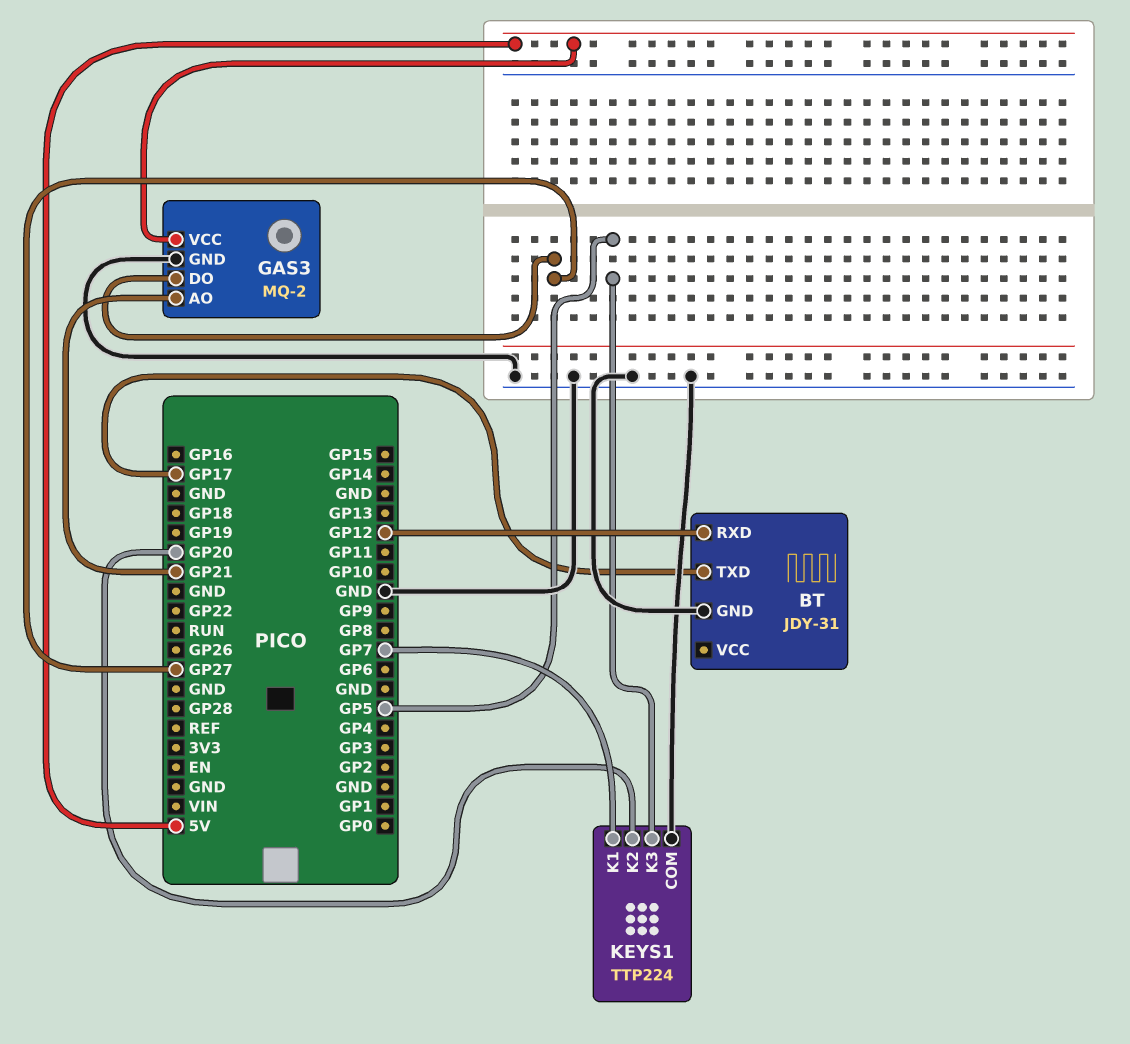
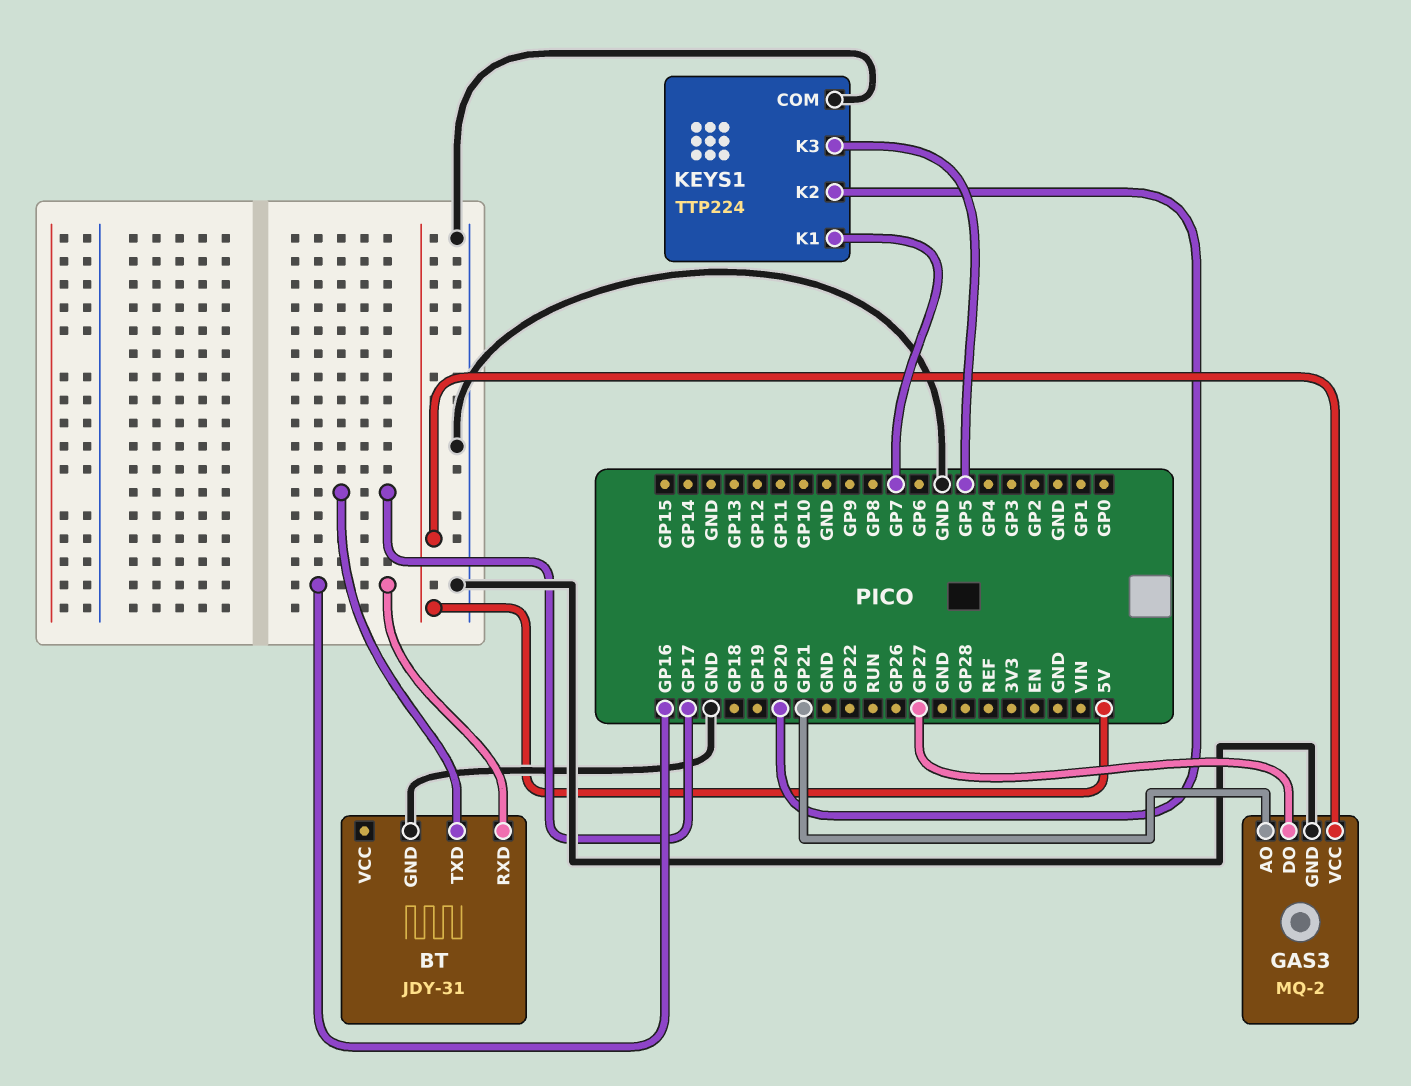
BT pin RXD: GP12 -> GP16

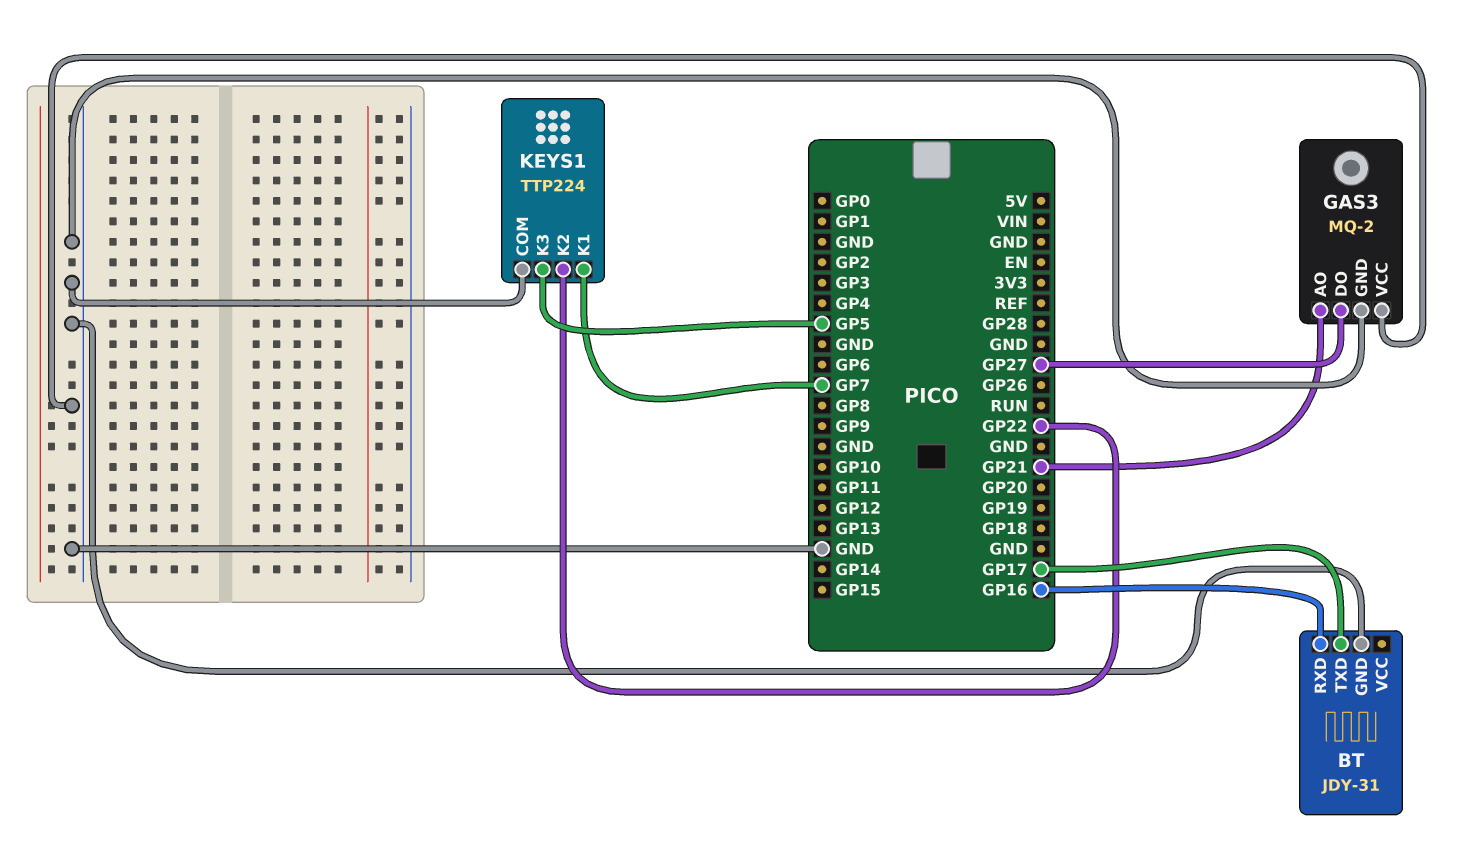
GAS3 pin VCC: 5V -> GND
KEYS1 pin K2: GP20 -> GP22

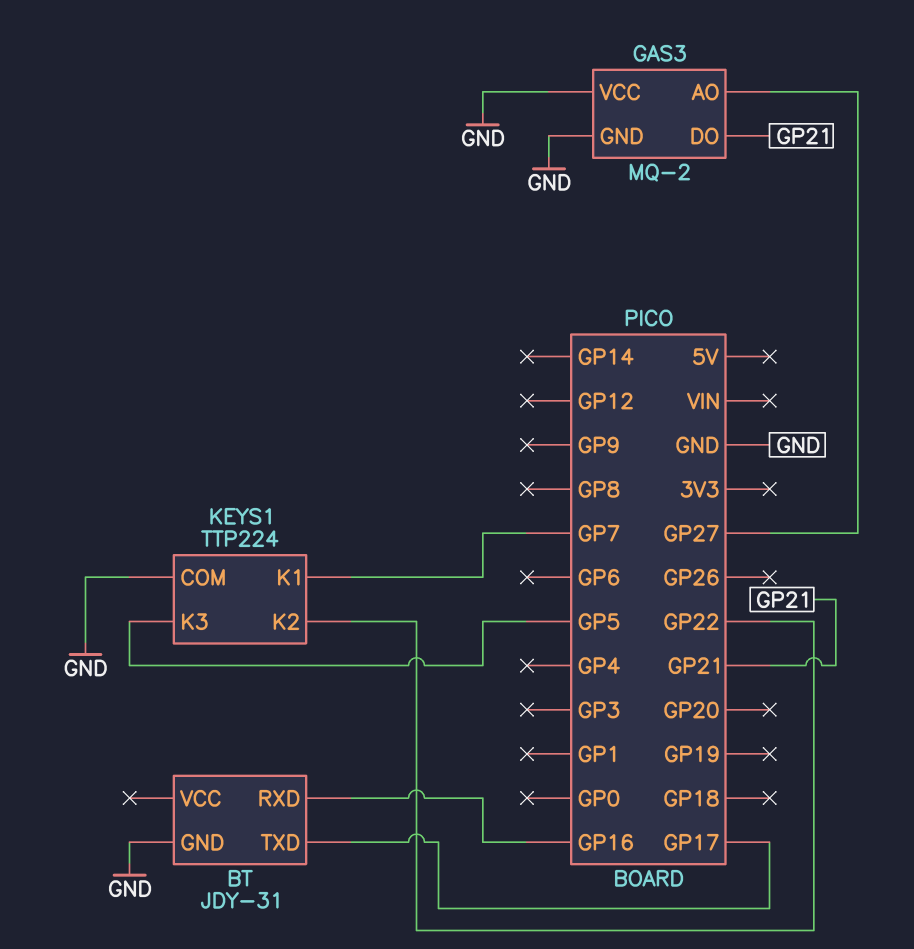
GAS3 pin AO: GP21 -> GP27
GAS3 pin DO: GP27 -> GP21

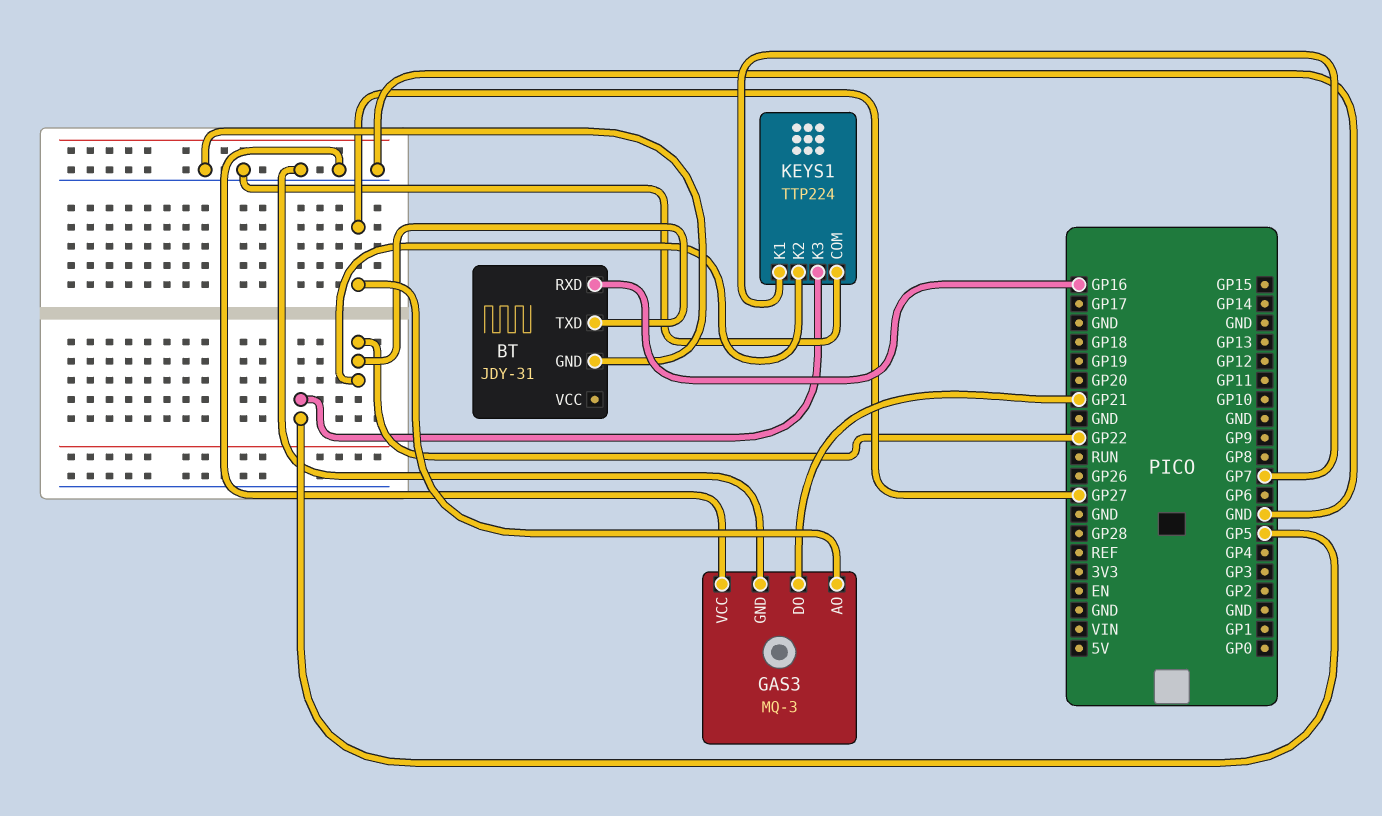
BT pin TXD: GP17 -> GP22
GAS3: MQ-2 -> MQ-3

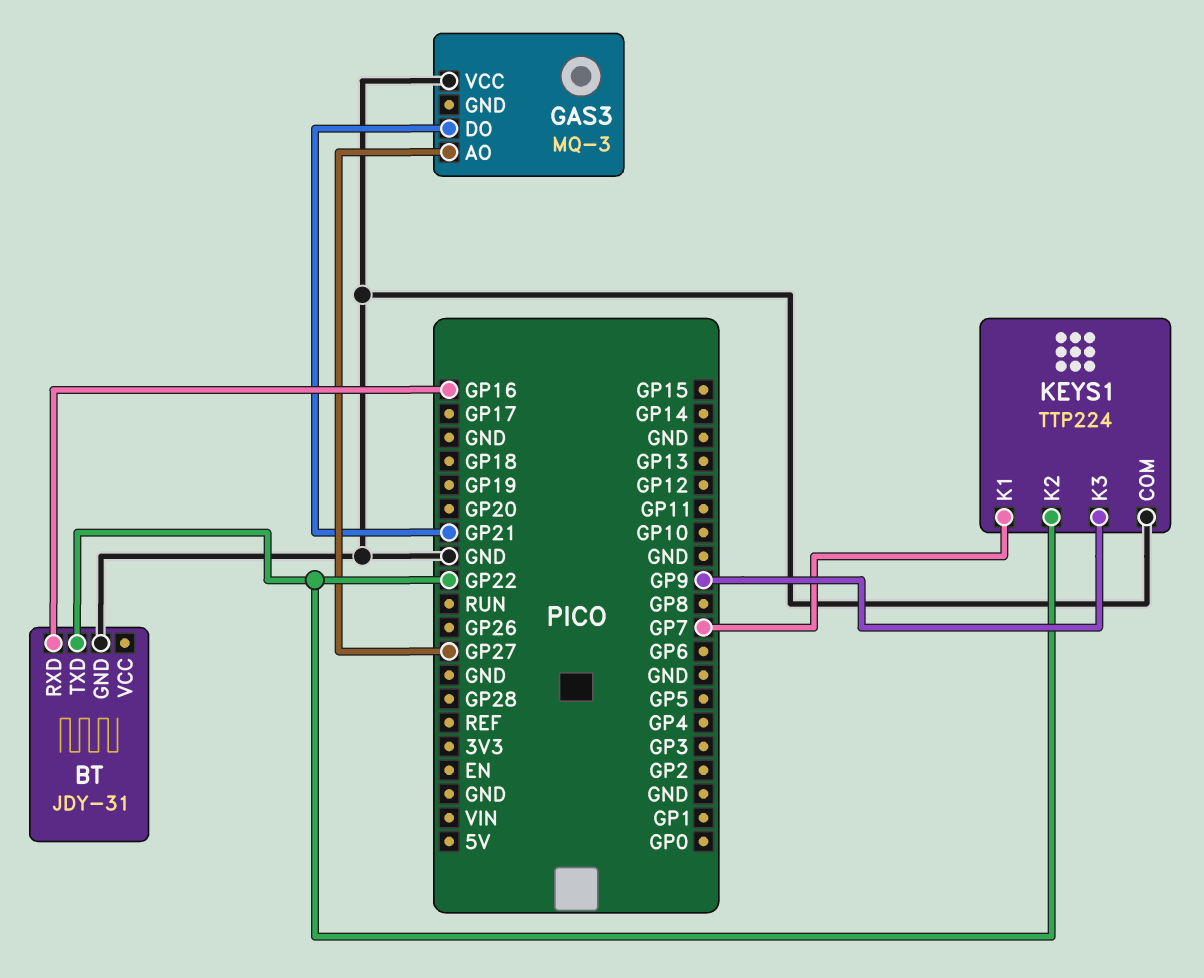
GAS3 pin GND: GND -> none
KEYS1 pin K3: GP5 -> GP9

